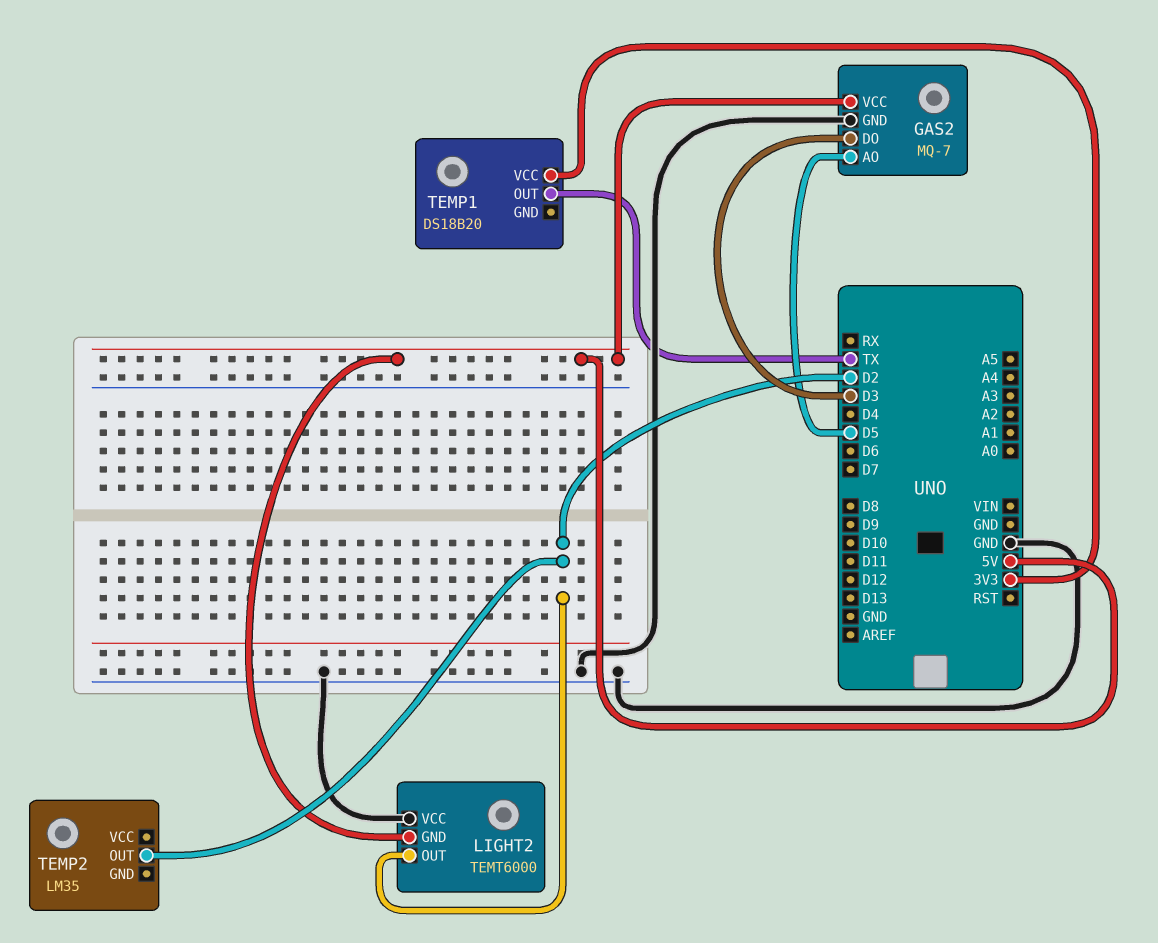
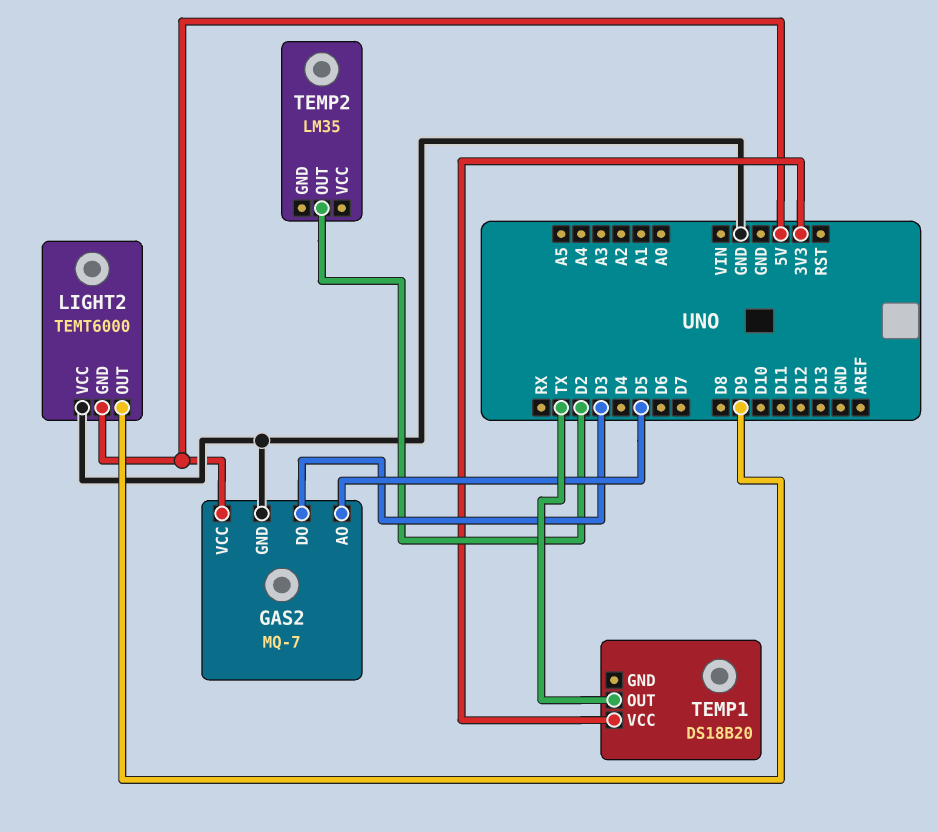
LIGHT2 pin OUT: D2 -> D9

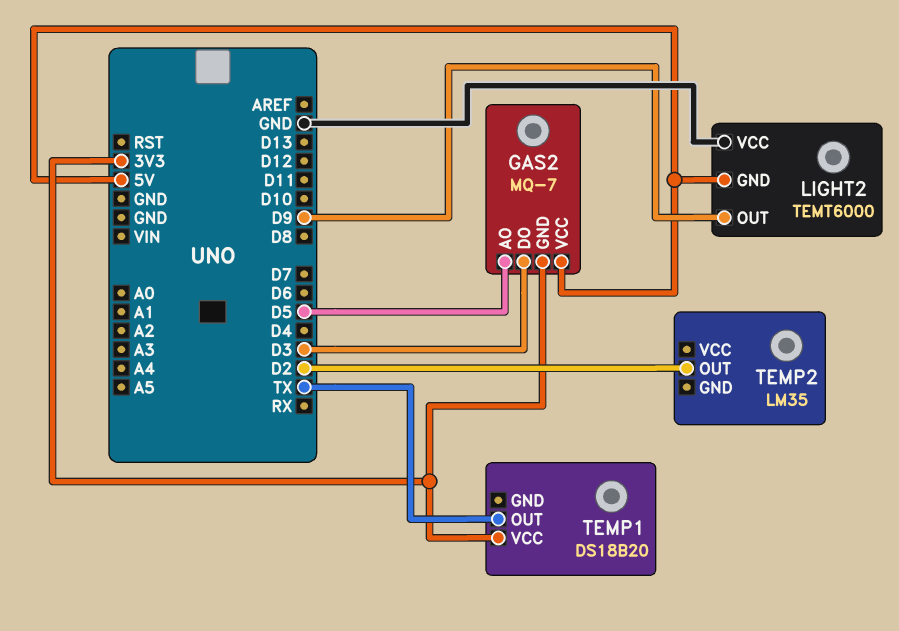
GAS2 pin GND: GND -> 3V3

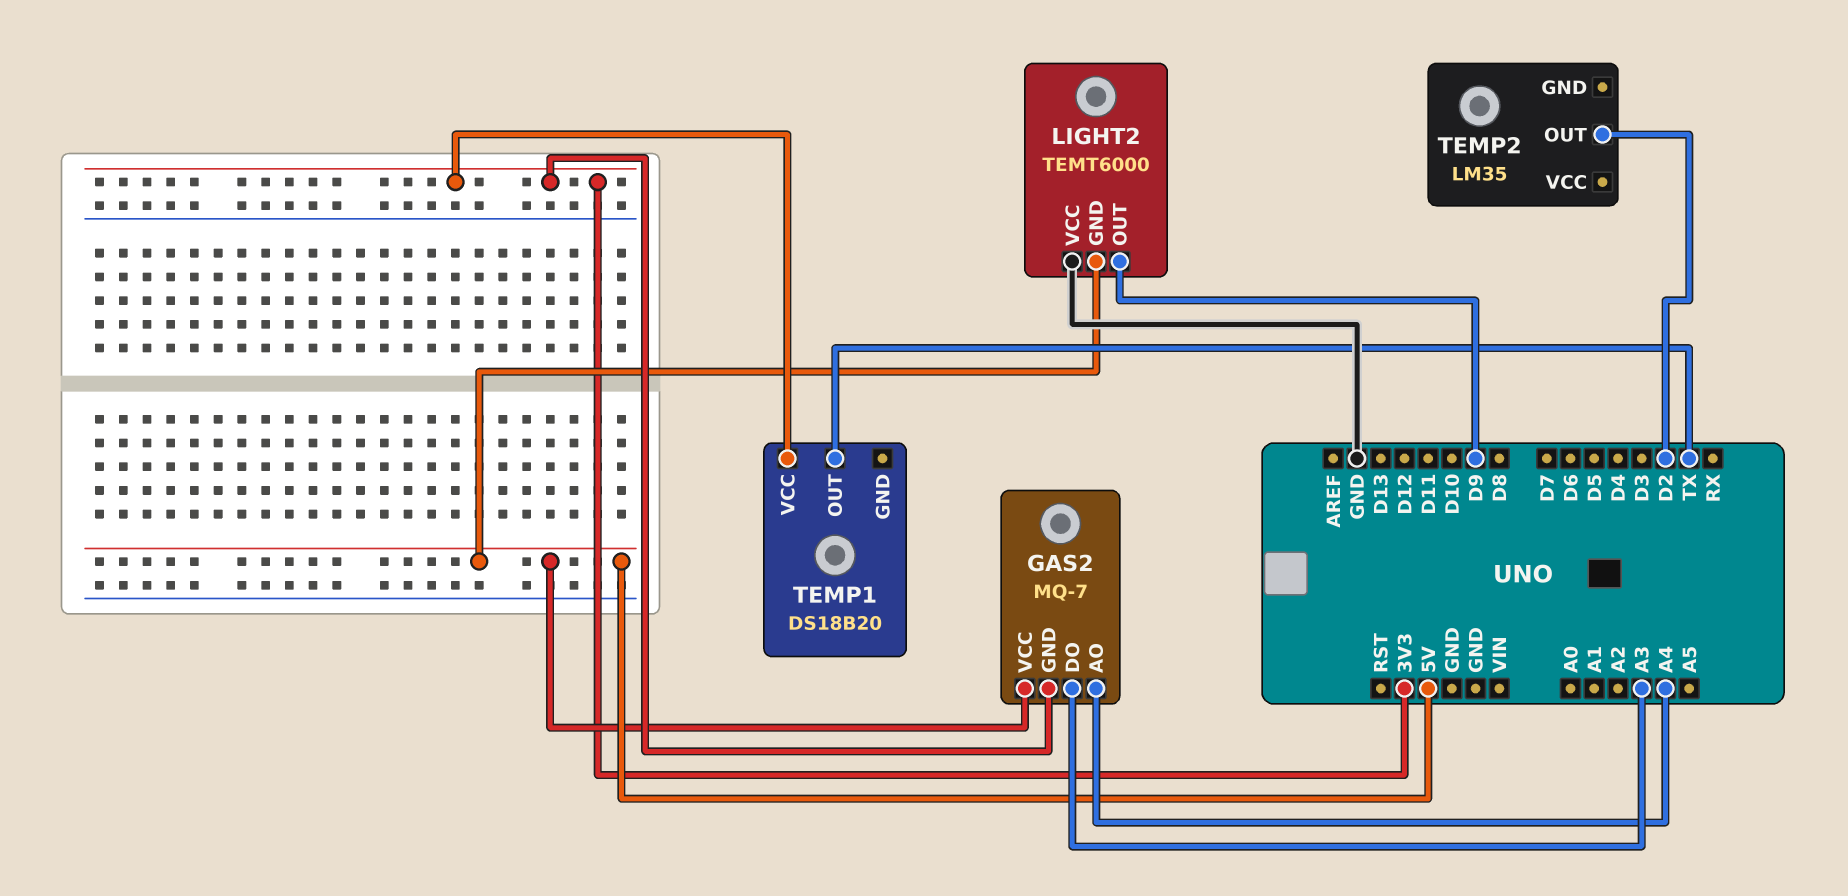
GAS2 pin AO: D5 -> A4
GAS2 pin DO: D3 -> A3

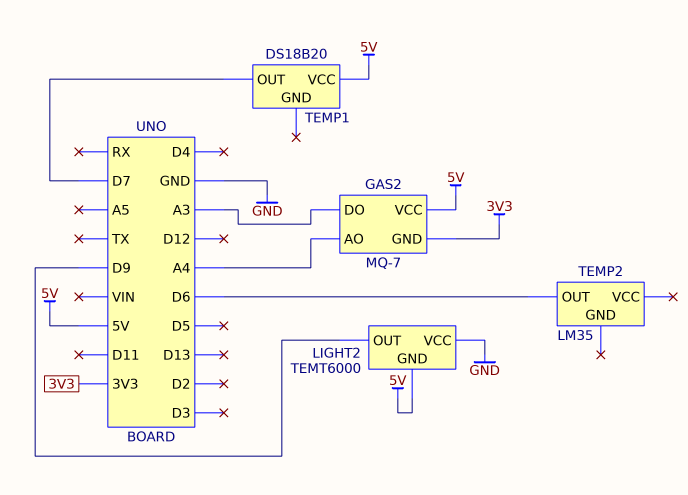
TEMP1 pin OUT: TX -> D7
TEMP1 pin VCC: 3V3 -> 5V
TEMP2 pin OUT: D2 -> D6

